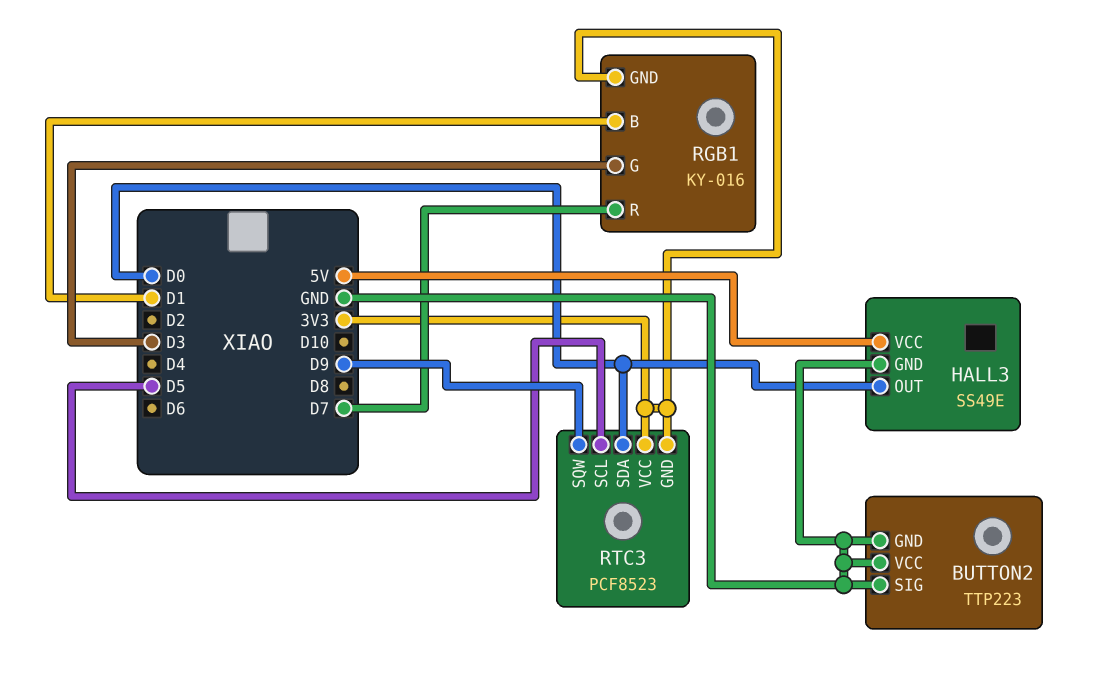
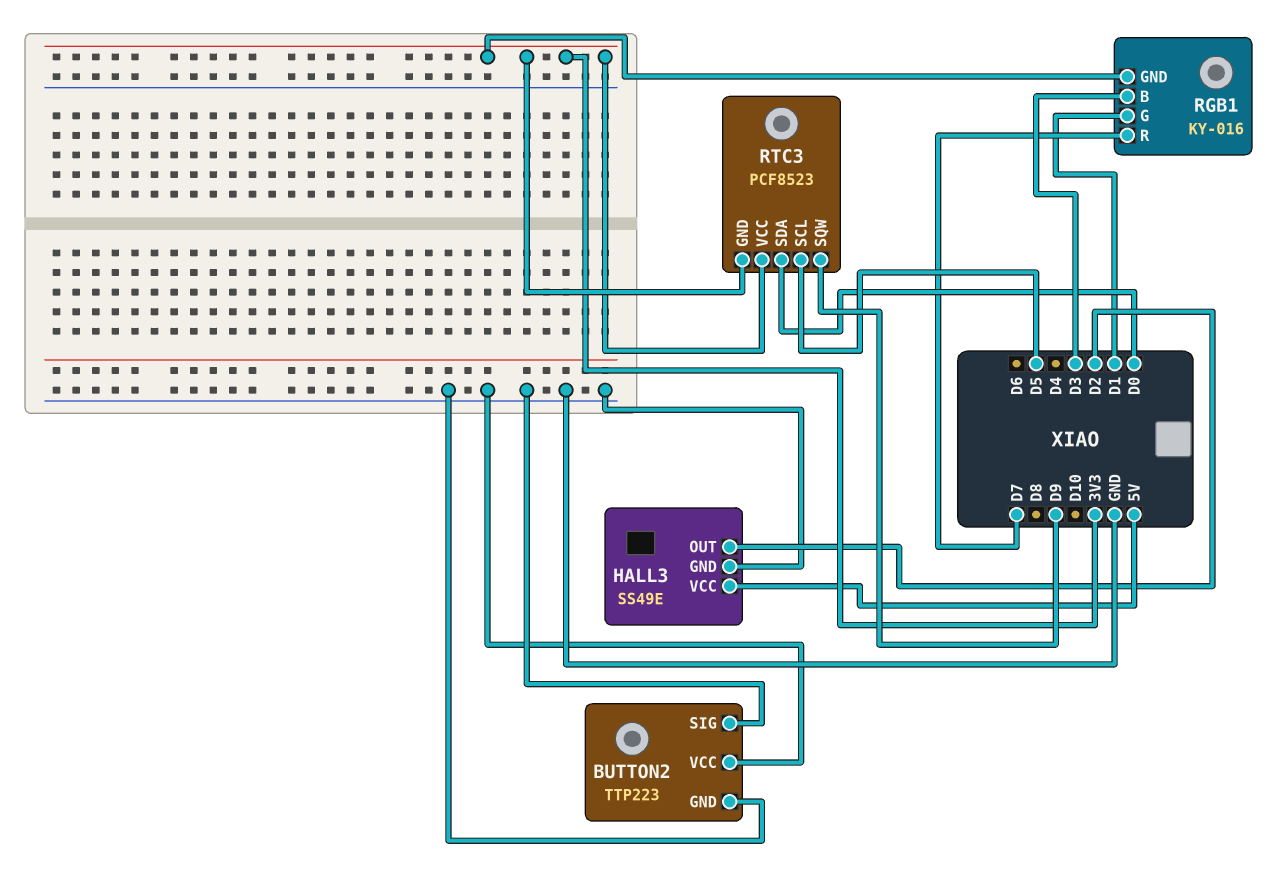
HALL3 pin OUT: D0 -> D2
RGB1 pin B: D1 -> D3
RGB1 pin G: D3 -> D1

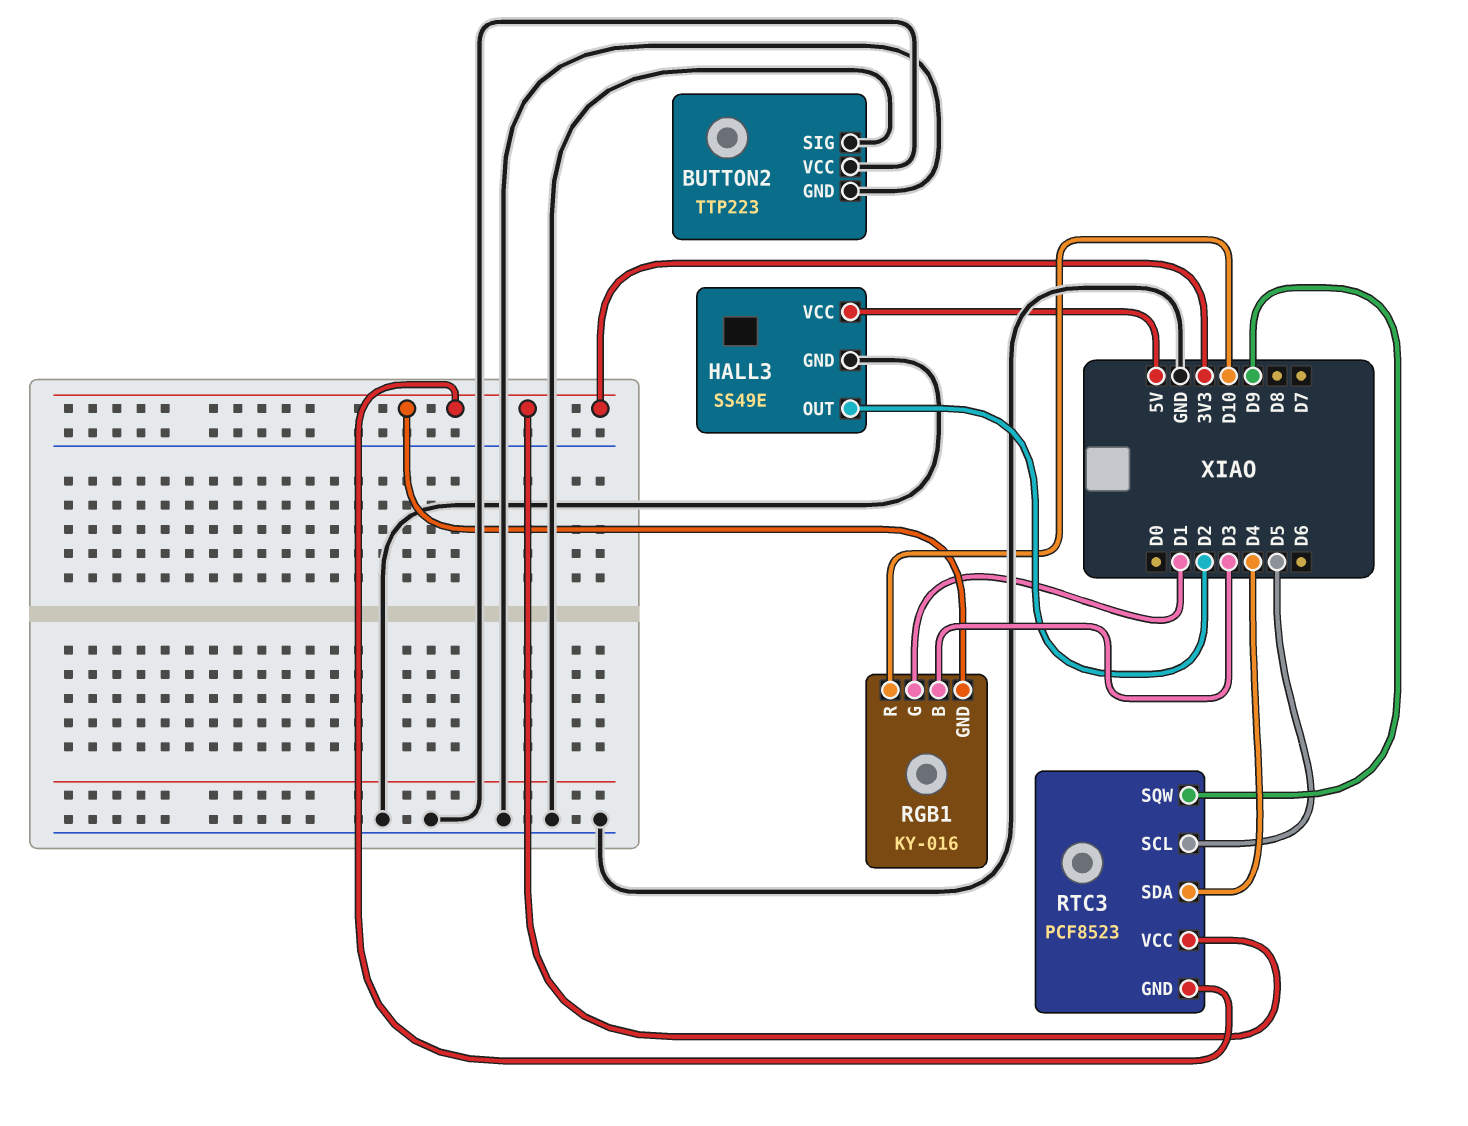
RGB1 pin R: D7 -> D10
RTC3 pin SDA: D0 -> D4

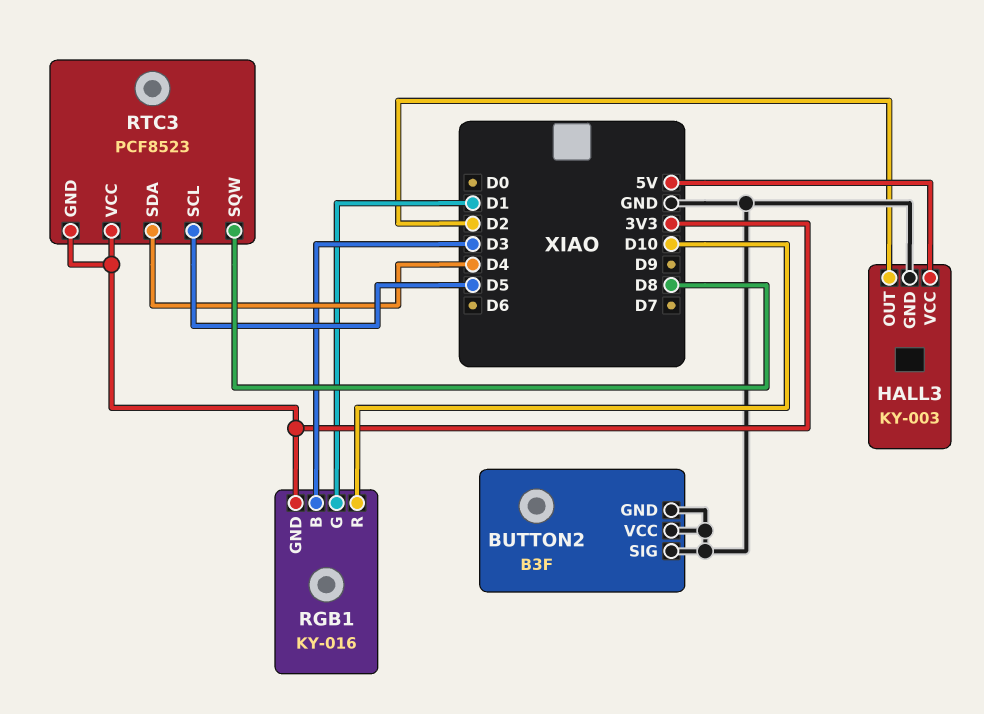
BUTTON2: TTP223 -> B3F
HALL3: SS49E -> KY-003
RTC3 pin SQW: D9 -> D8

